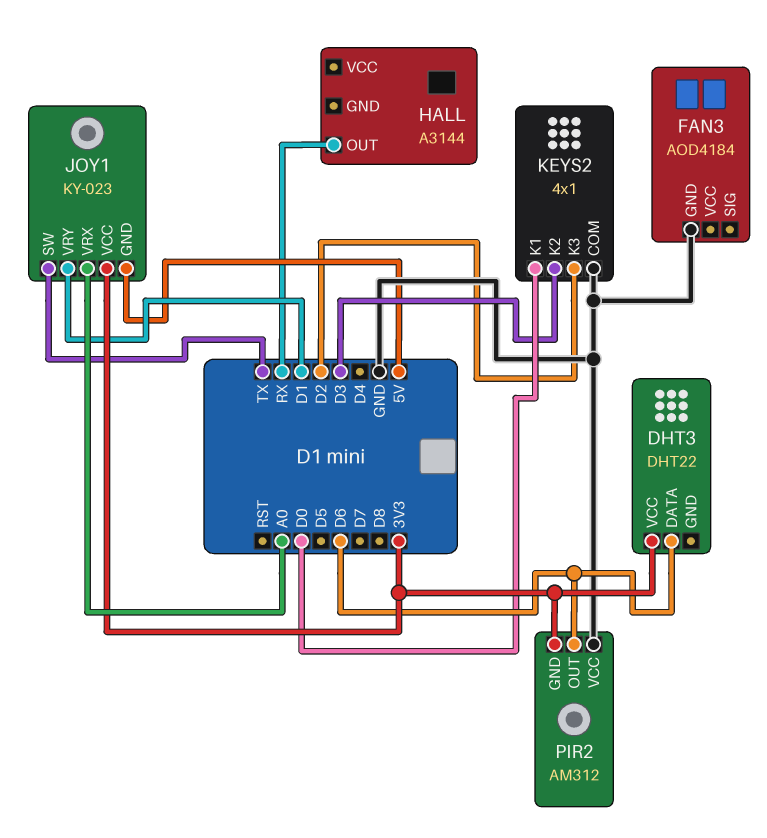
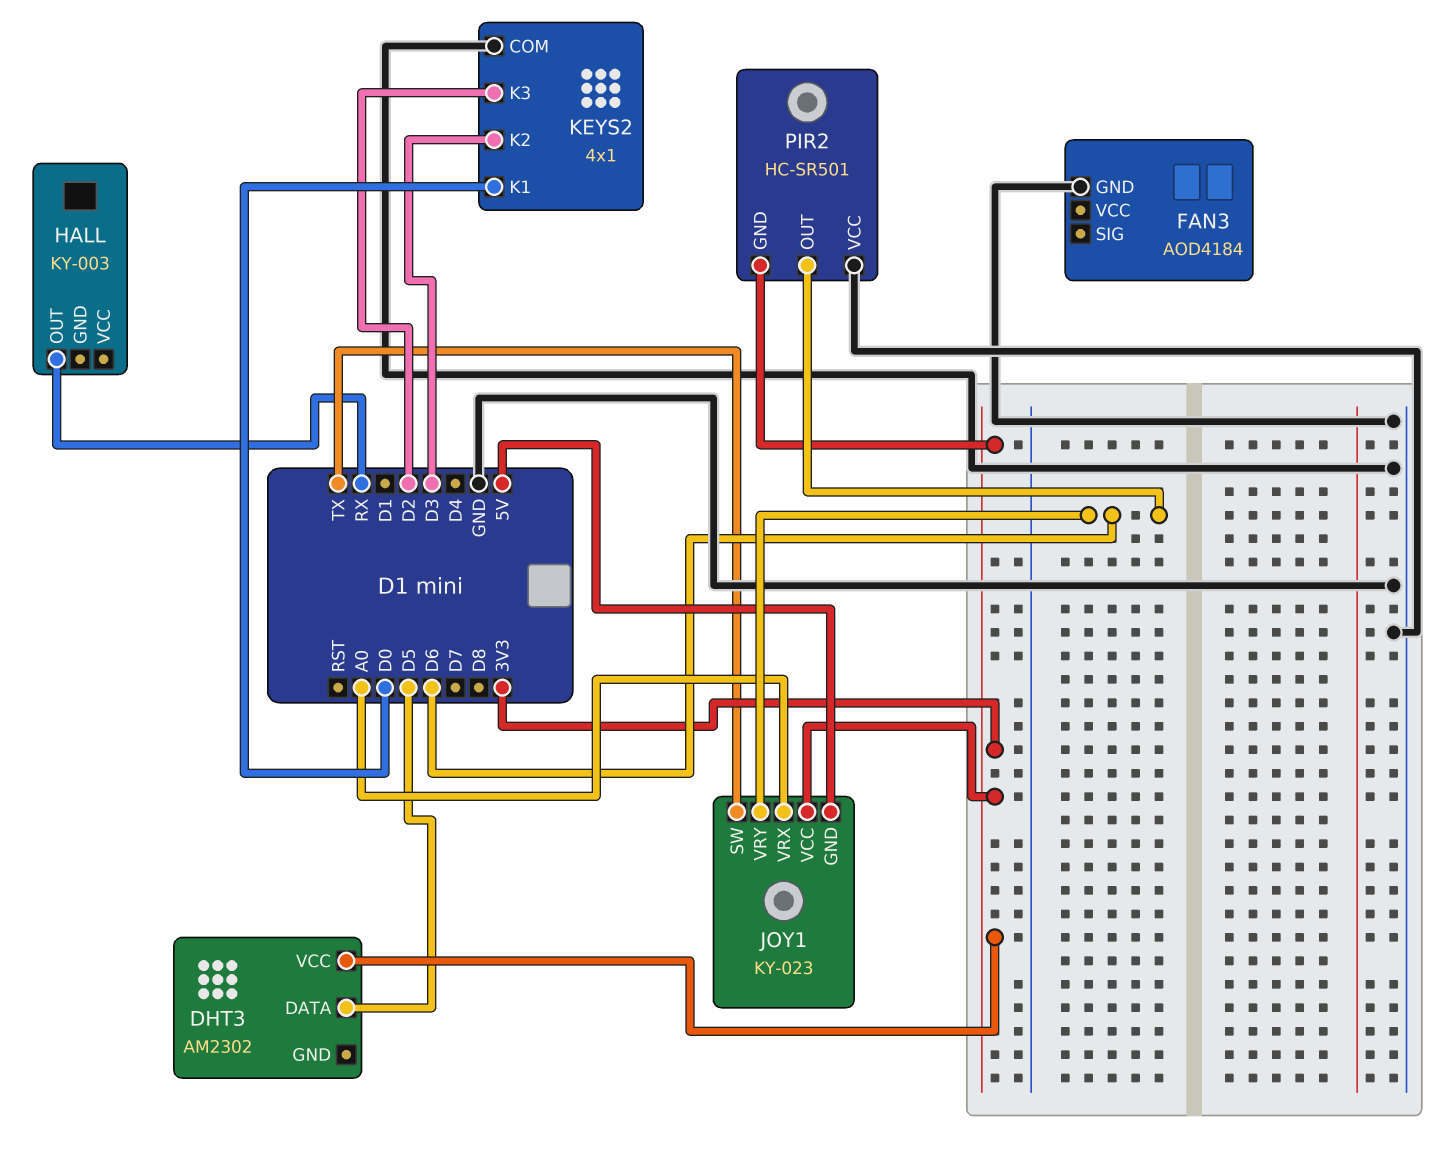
DHT3: DHT22 -> AM2302
DHT3 pin DATA: D6 -> D5
HALL: A3144 -> KY-003
JOY1 pin VRY: D1 -> D6
PIR2: AM312 -> HC-SR501

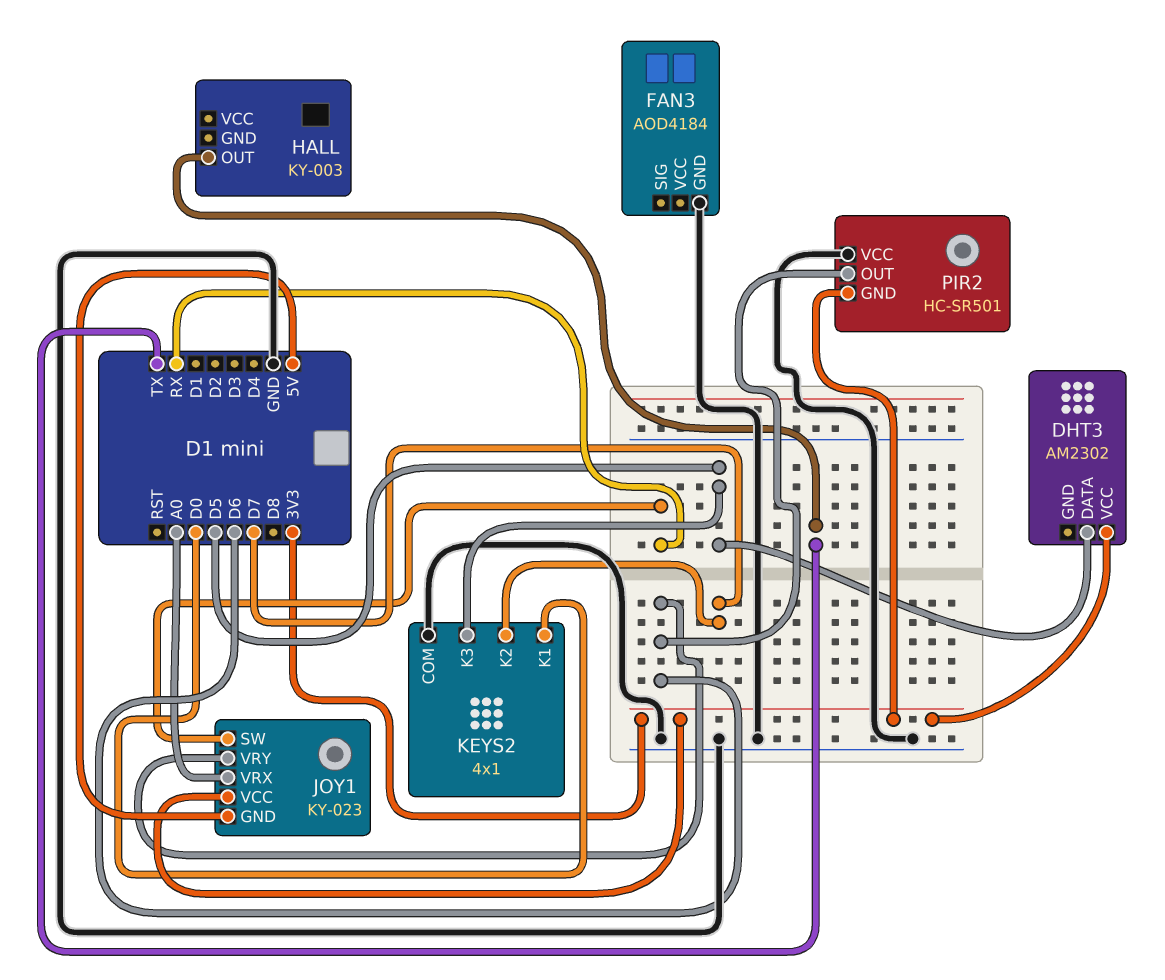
HALL pin OUT: RX -> TX
JOY1 pin SW: TX -> RX
KEYS2 pin K2: D3 -> D7
KEYS2 pin K3: D2 -> D5

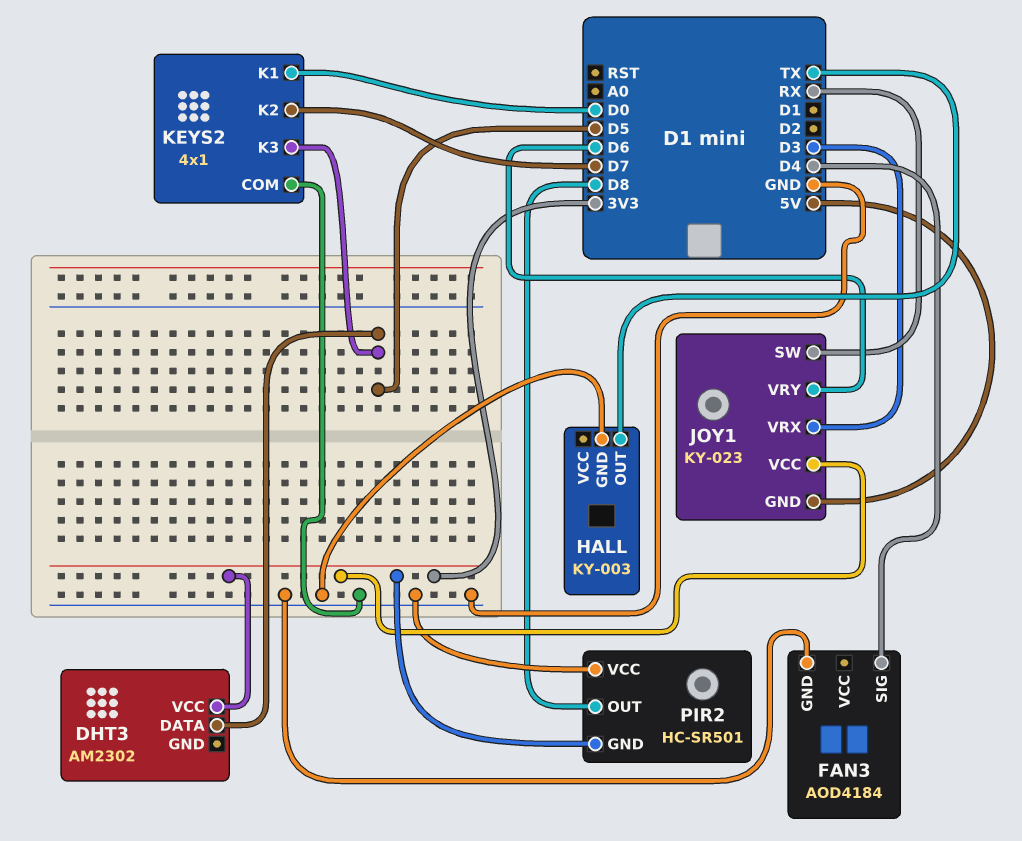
FAN3 pin SIG: none -> D4
HALL pin GND: none -> GND
JOY1 pin VRX: A0 -> D3
PIR2 pin OUT: D6 -> D8

